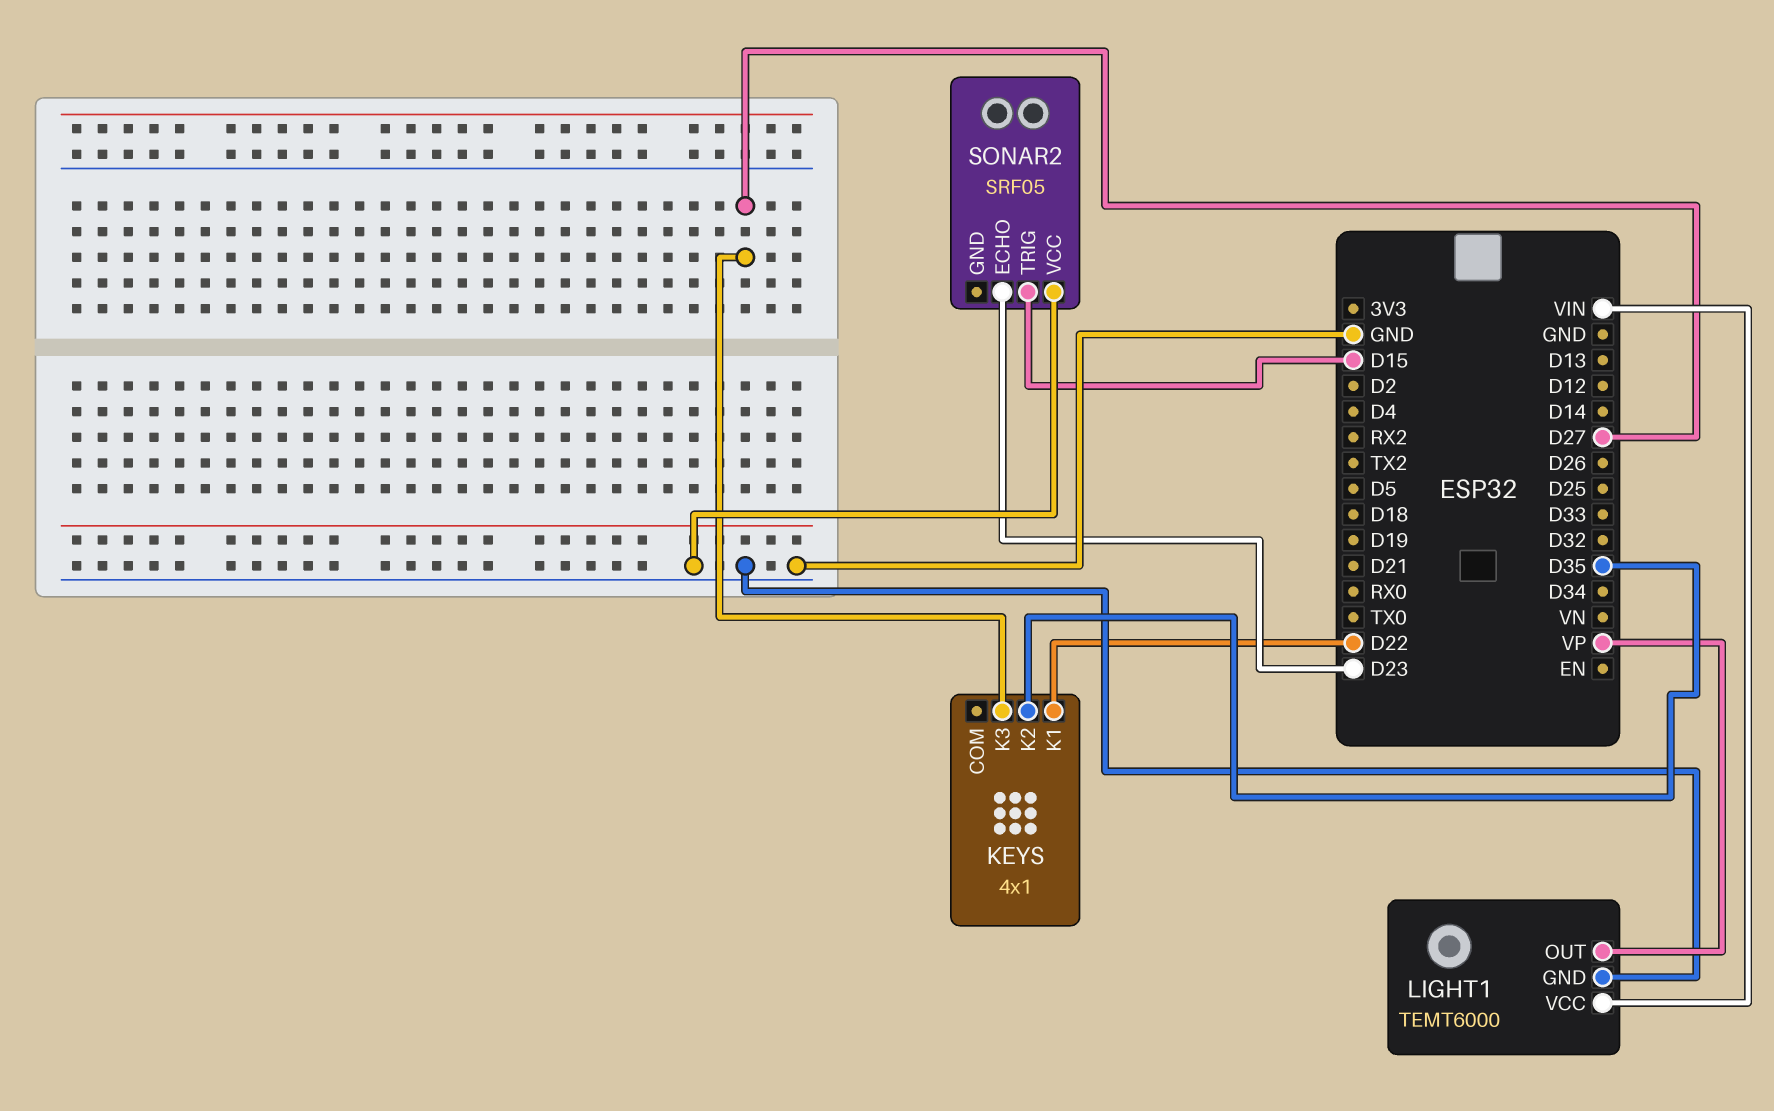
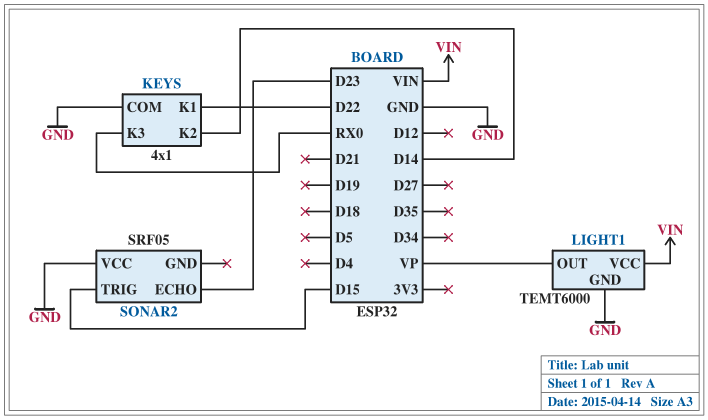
KEYS pin COM: none -> GND
KEYS pin K2: D35 -> D14
KEYS pin K3: D27 -> RX0

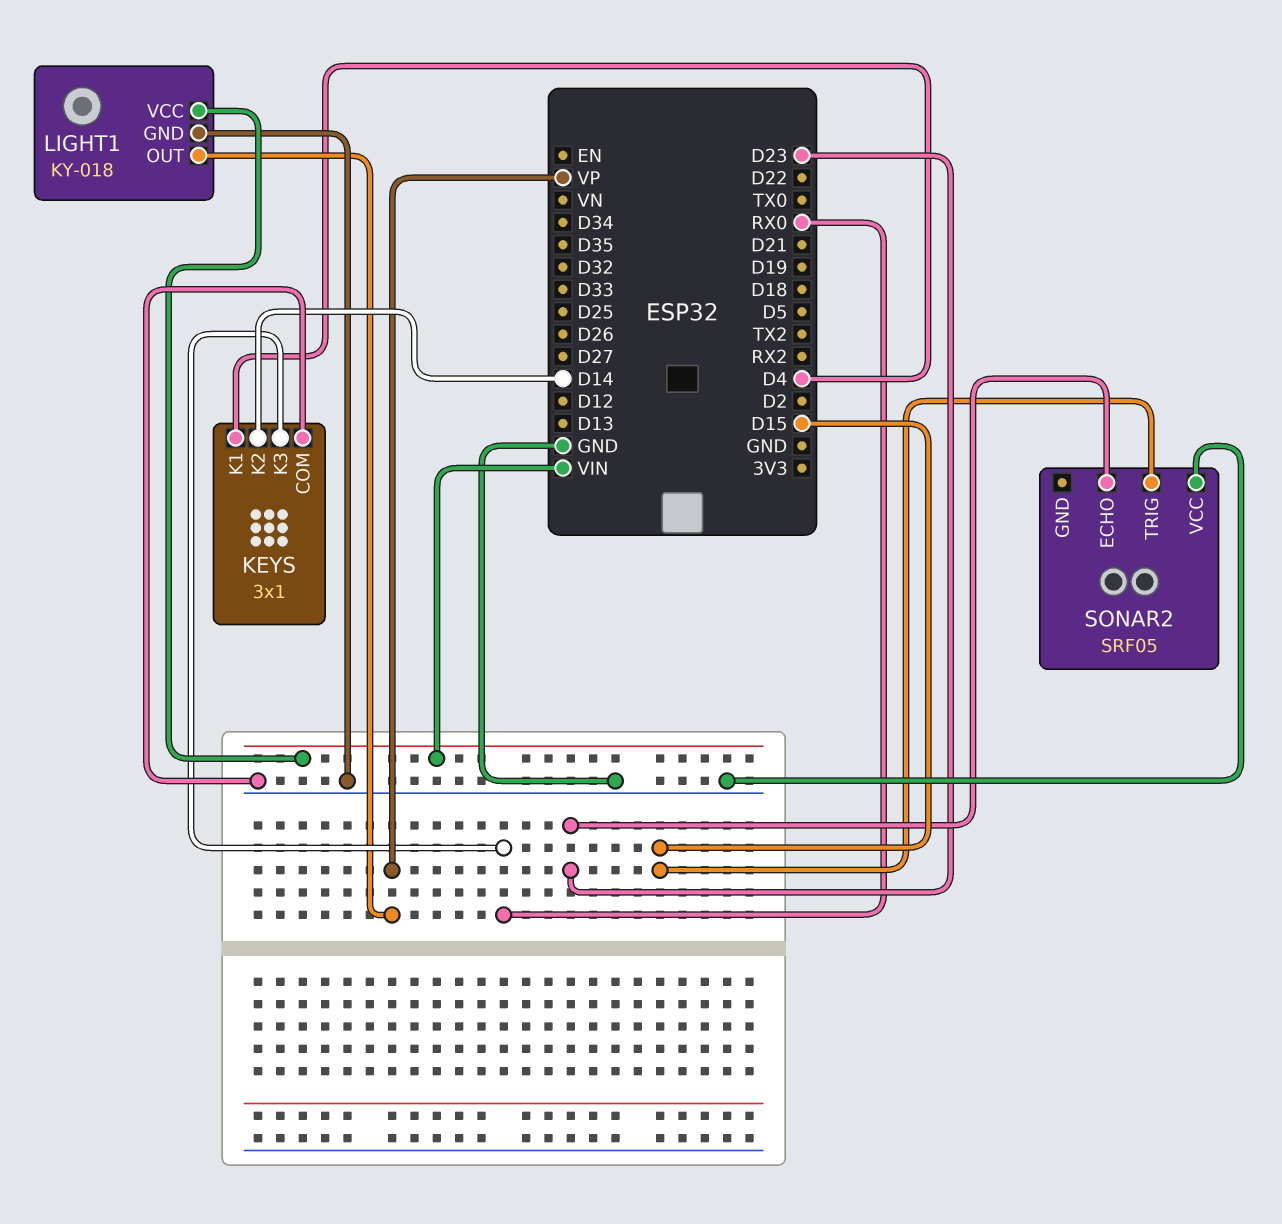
KEYS: 4x1 -> 3x1
KEYS pin K1: D22 -> D4
LIGHT1: TEMT6000 -> KY-018

